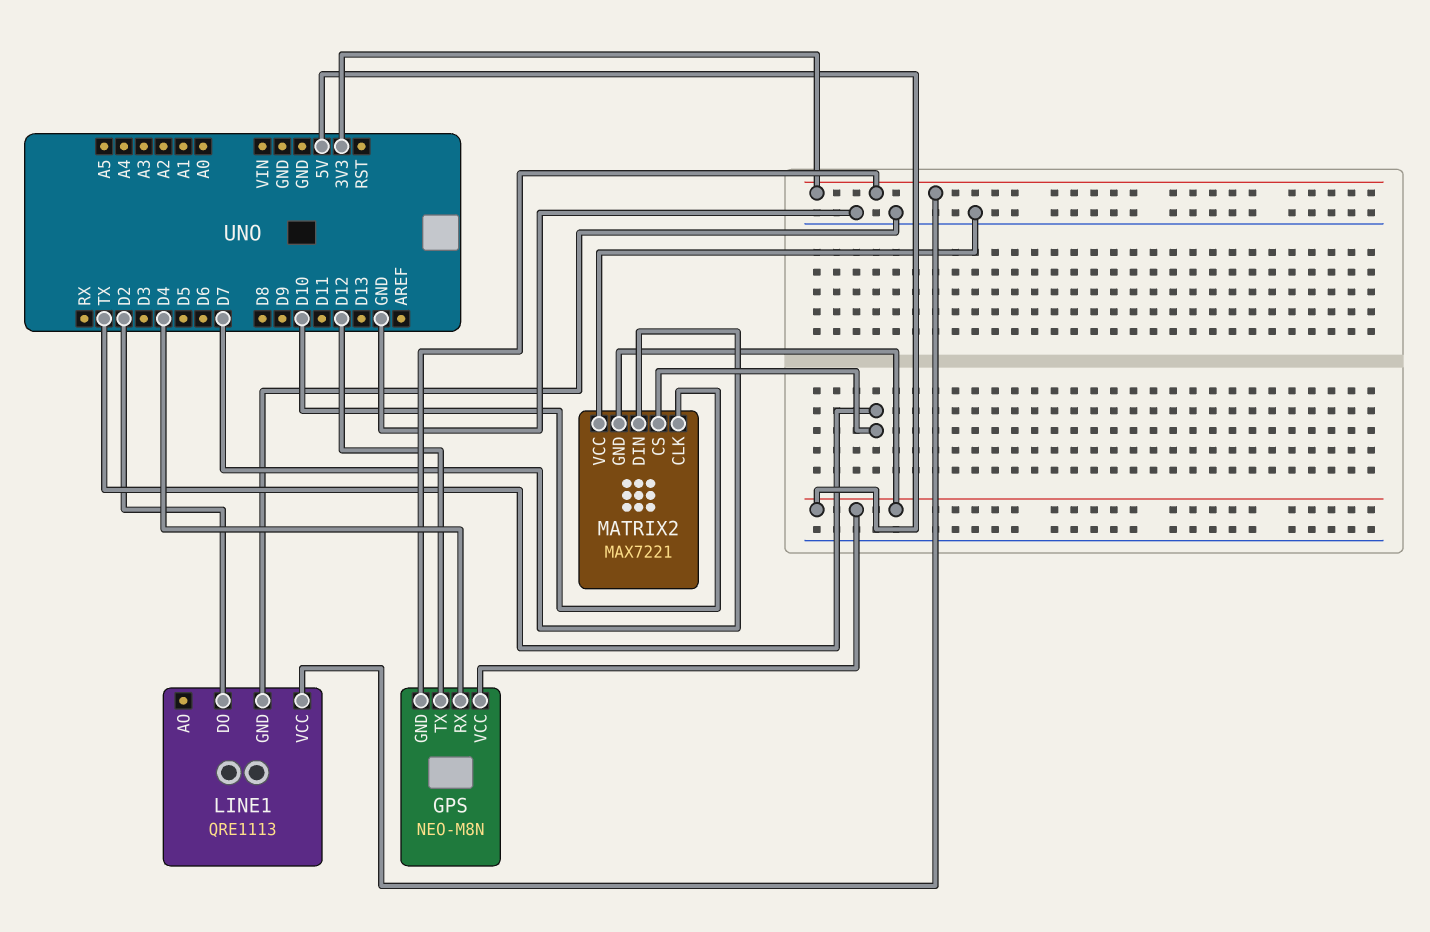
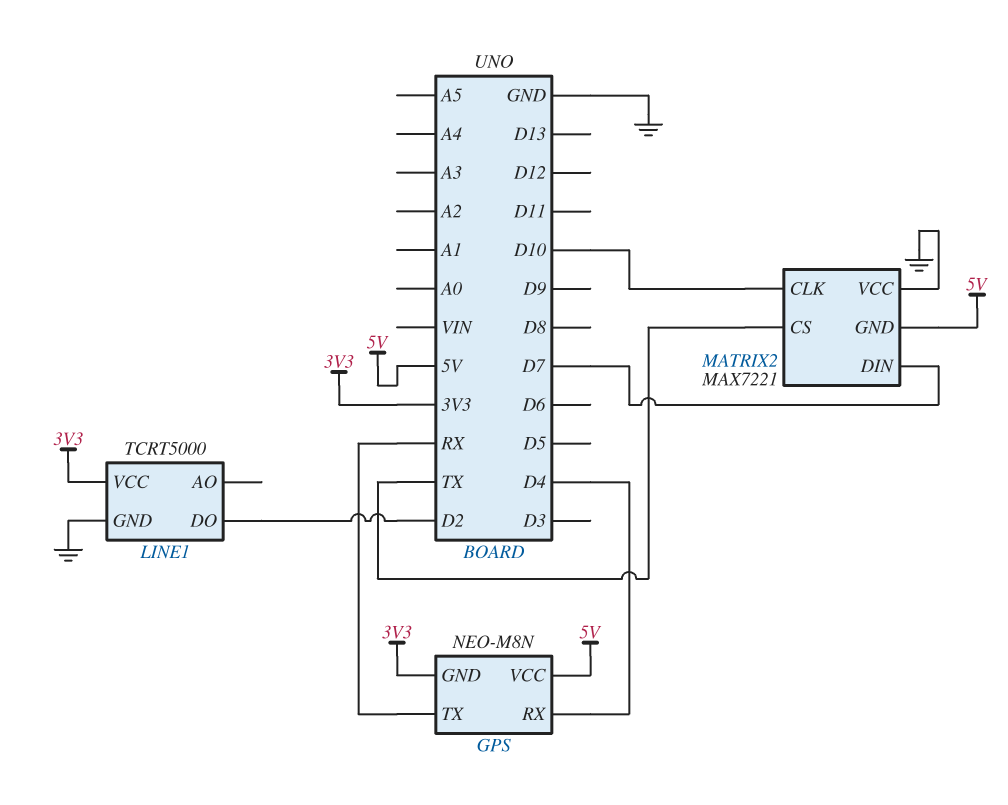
GPS pin TX: D12 -> RX
LINE1: QRE1113 -> TCRT5000

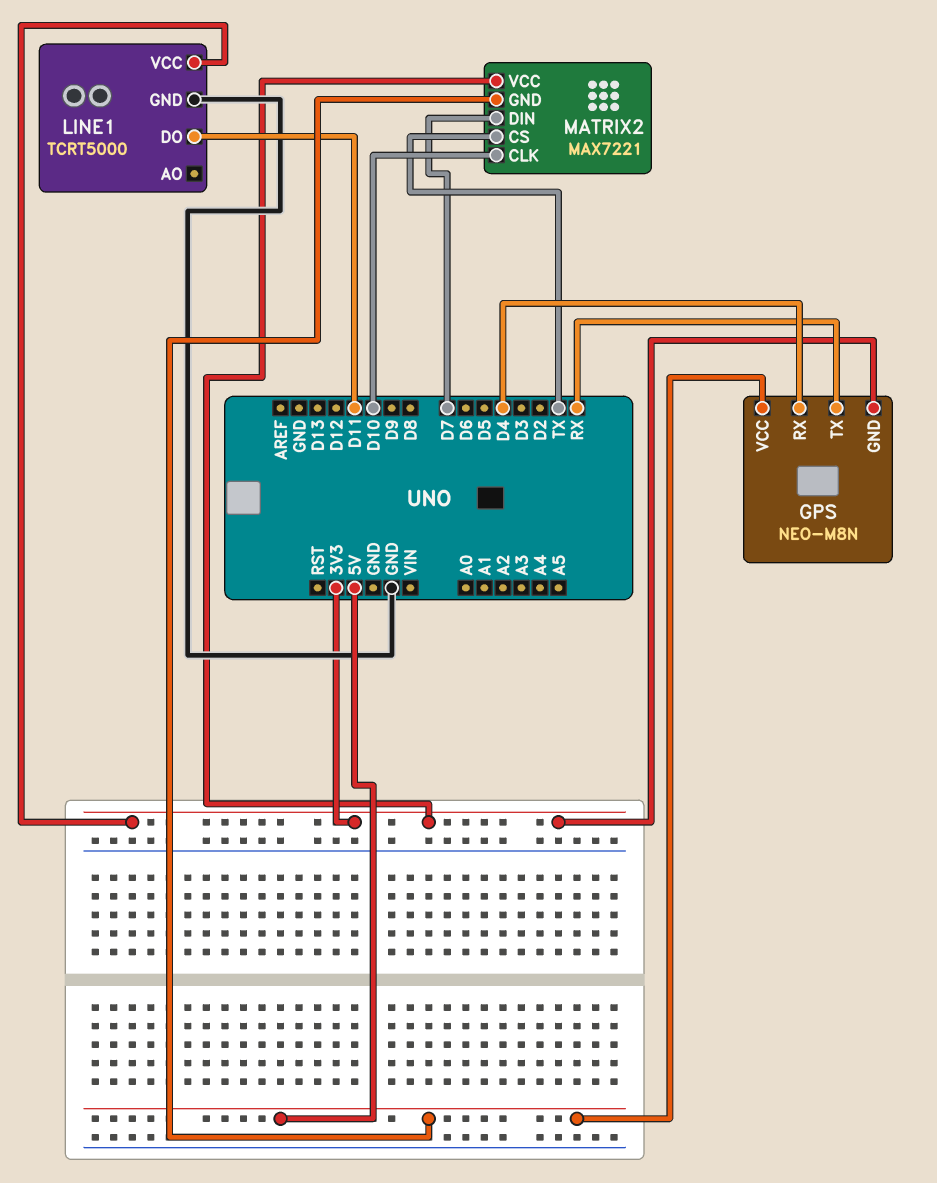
LINE1 pin DO: D2 -> D11
MATRIX2 pin VCC: GND -> 3V3

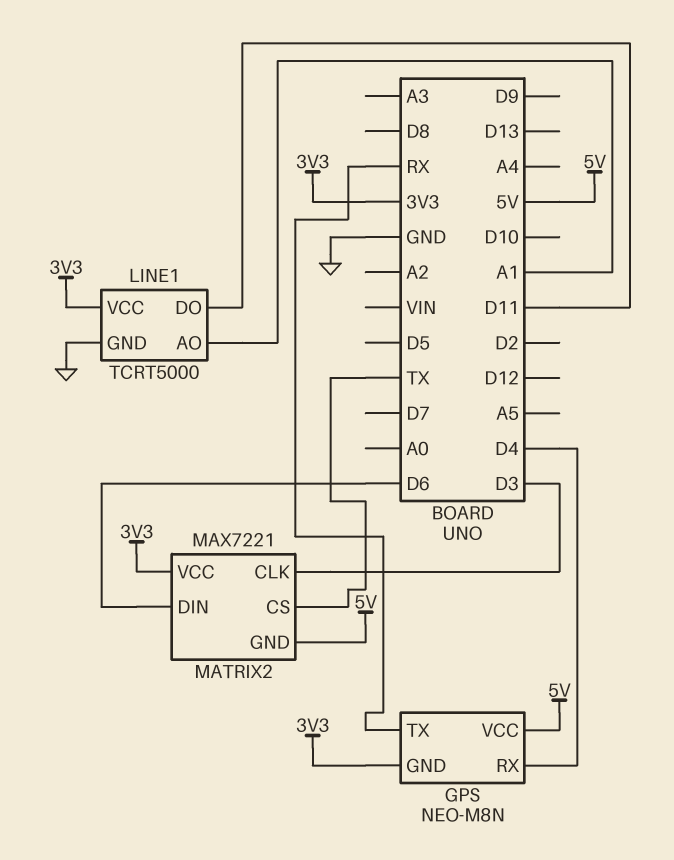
LINE1 pin AO: none -> A1
MATRIX2 pin CLK: D10 -> D3
MATRIX2 pin DIN: D7 -> D6

